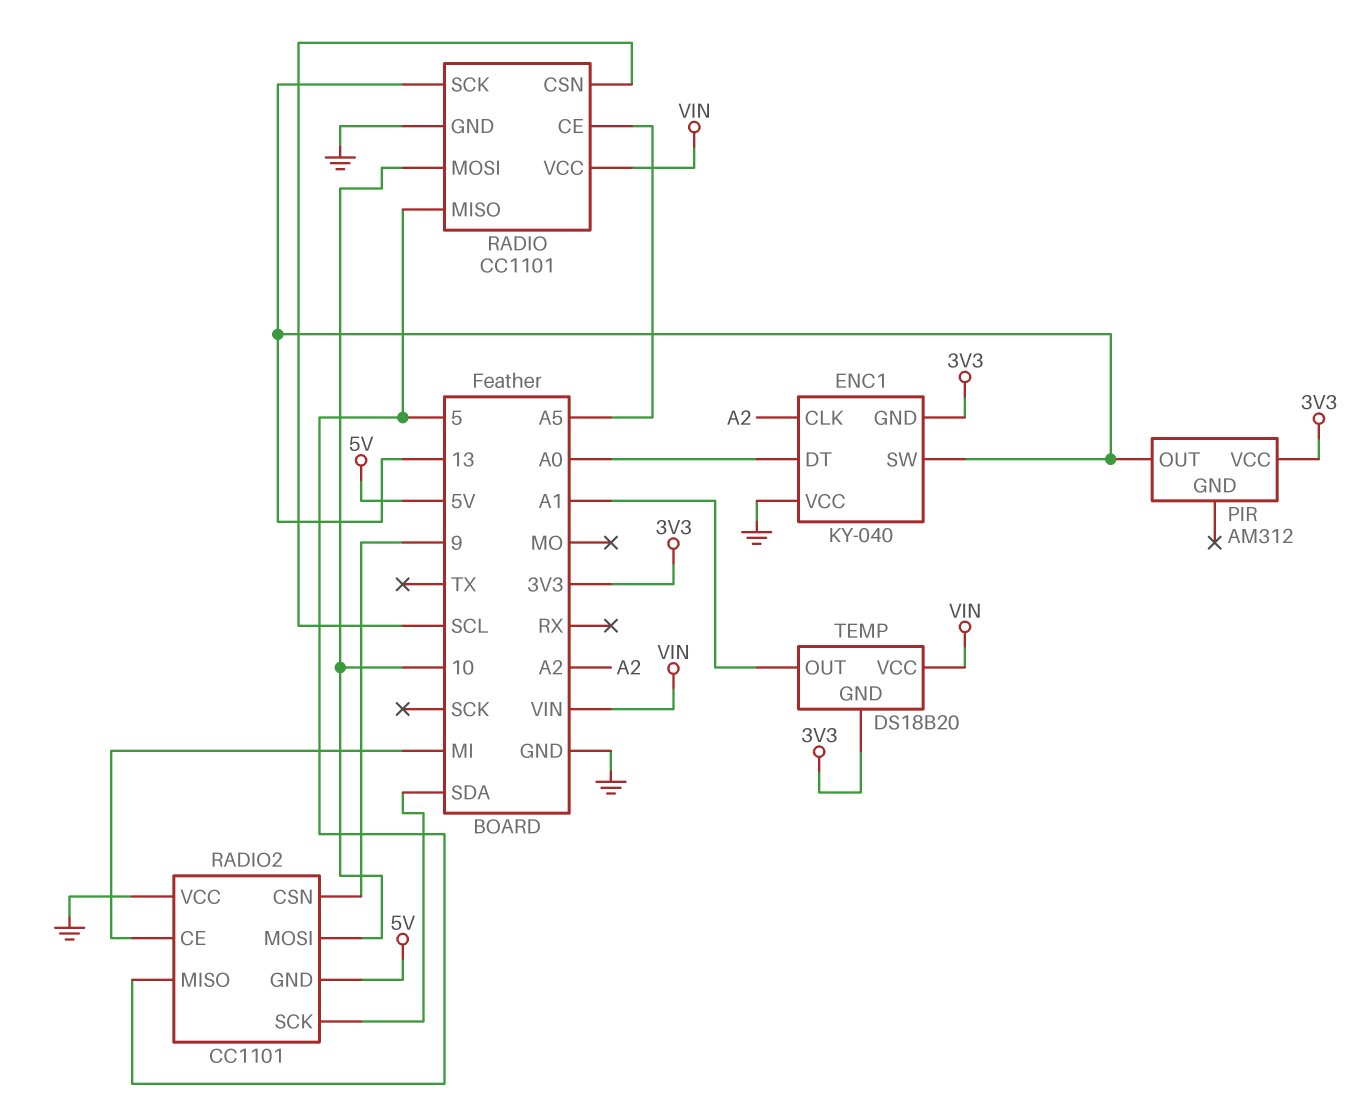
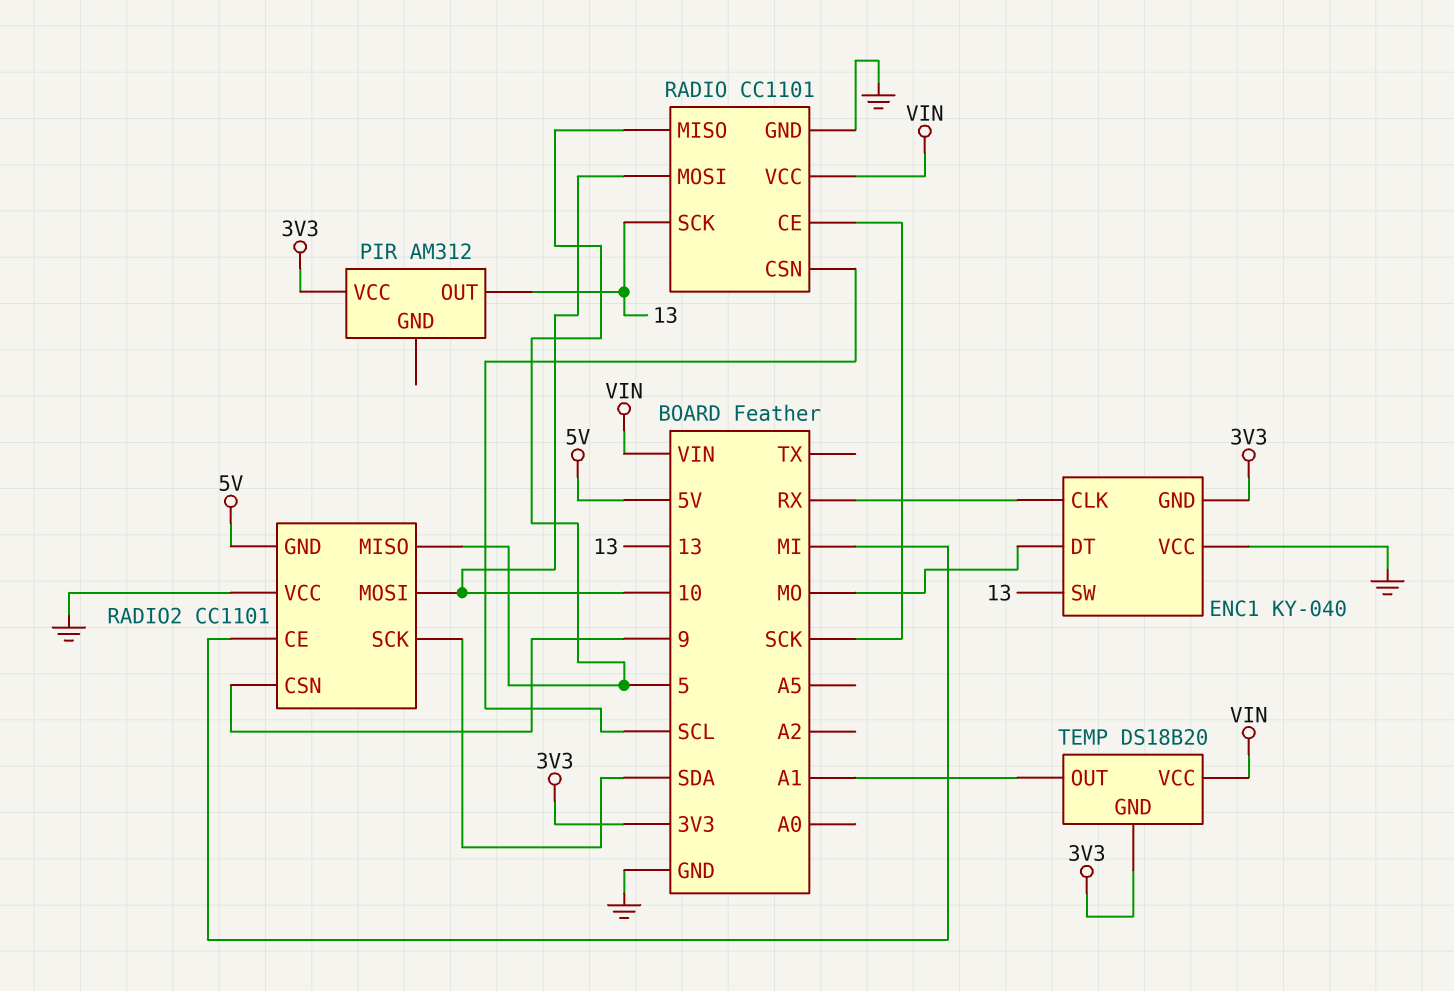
ENC1 pin CLK: A2 -> RX
ENC1 pin DT: A0 -> MO
RADIO pin CE: A5 -> SCK

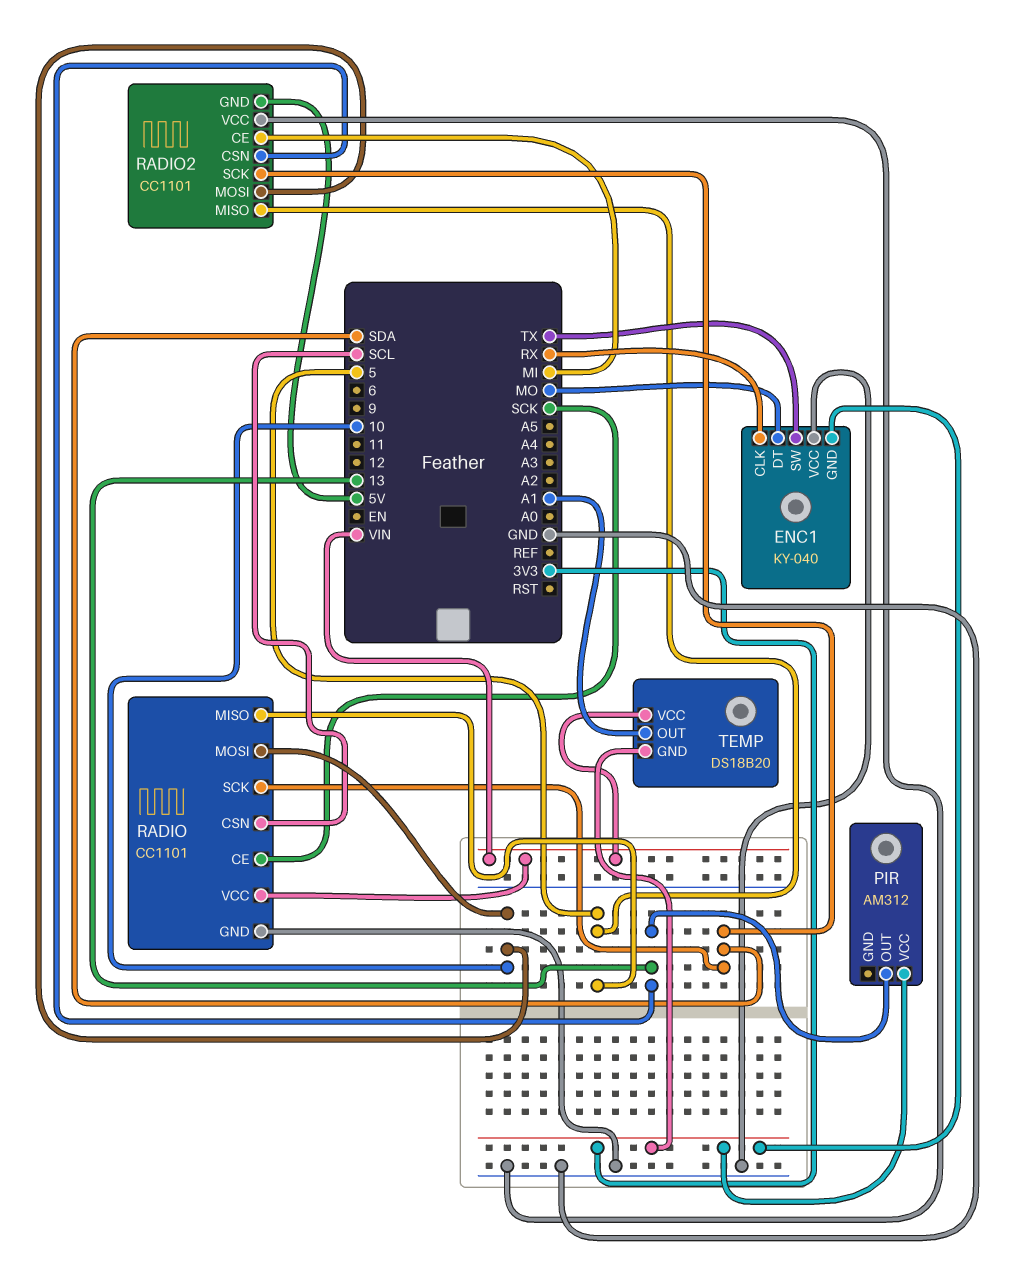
ENC1 pin SW: 13 -> TX
RADIO pin SCK: 13 -> SDA
RADIO2 pin CSN: 9 -> 13

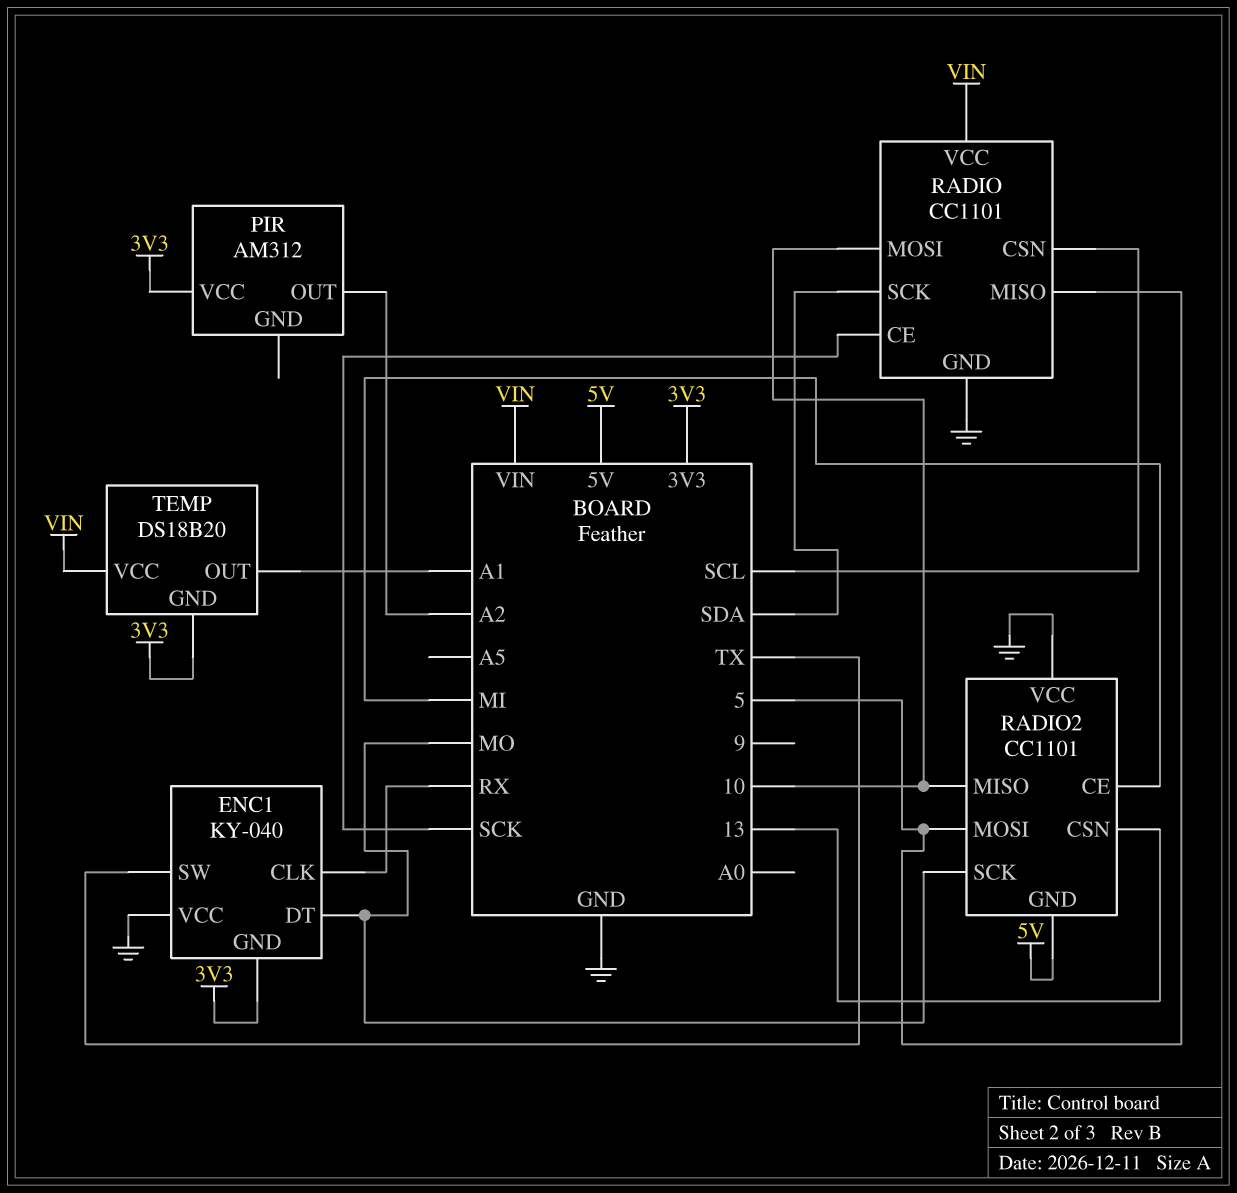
PIR pin OUT: 13 -> A2
RADIO2 pin MISO: 5 -> 10
RADIO2 pin MOSI: 10 -> 5
RADIO2 pin SCK: SDA -> MO

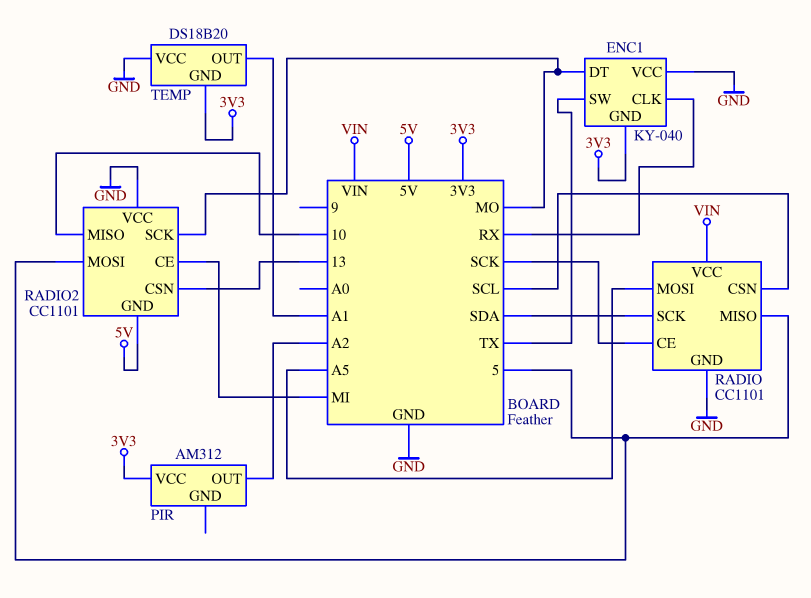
RADIO pin MOSI: 10 -> A5
TEMP pin VCC: VIN -> GND

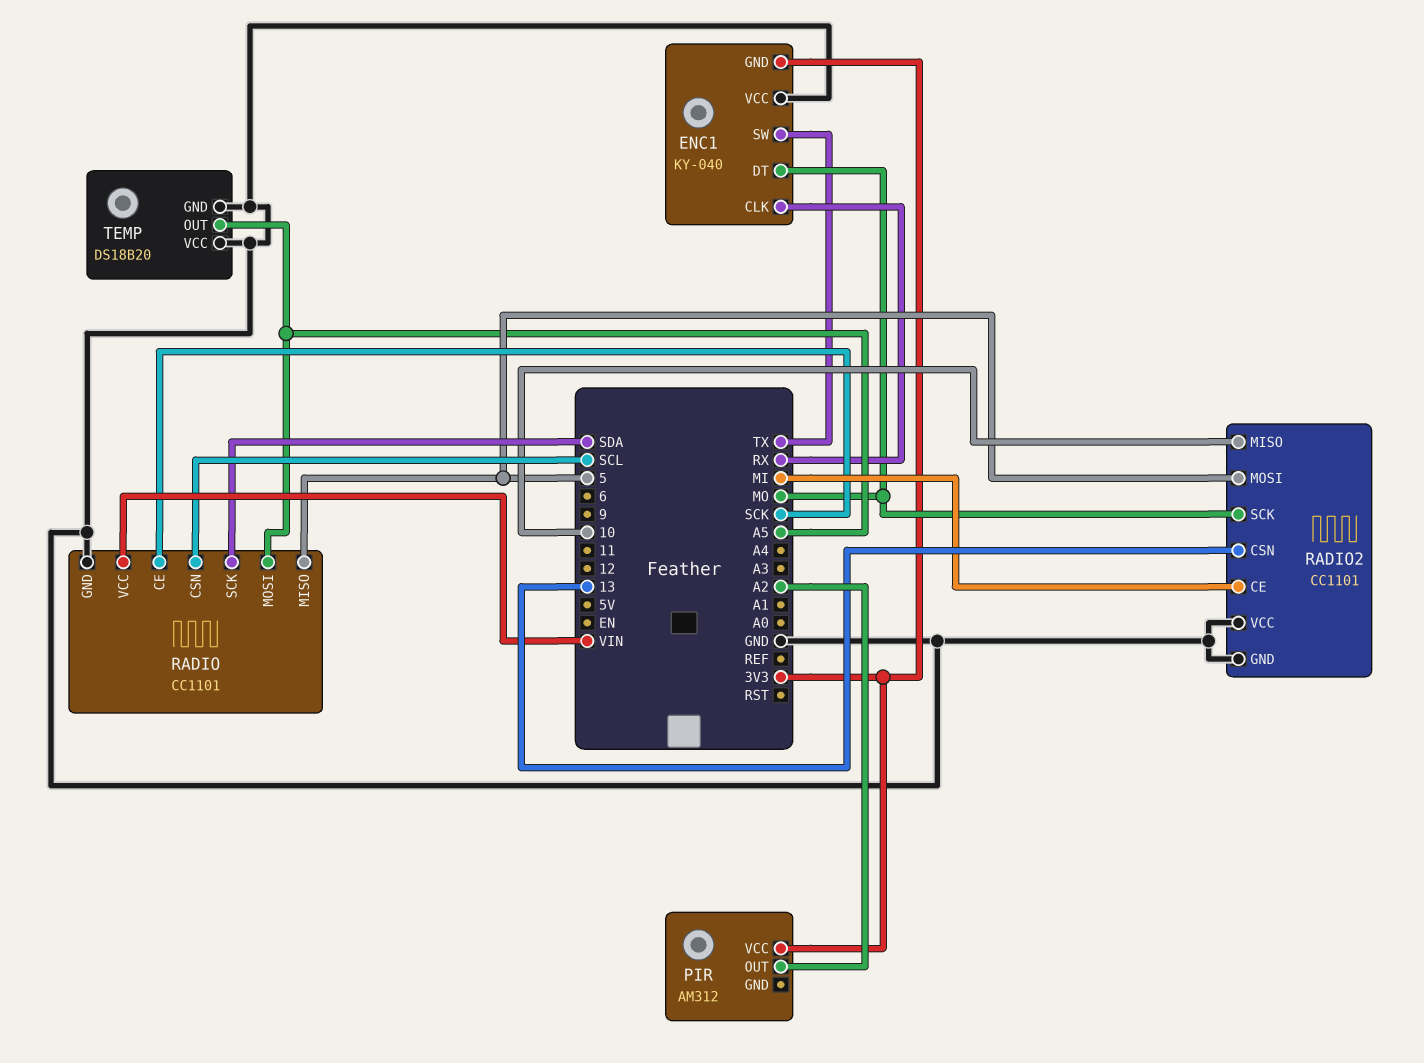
RADIO2 pin GND: 5V -> GND
TEMP pin GND: 3V3 -> GND
TEMP pin OUT: A1 -> A5

